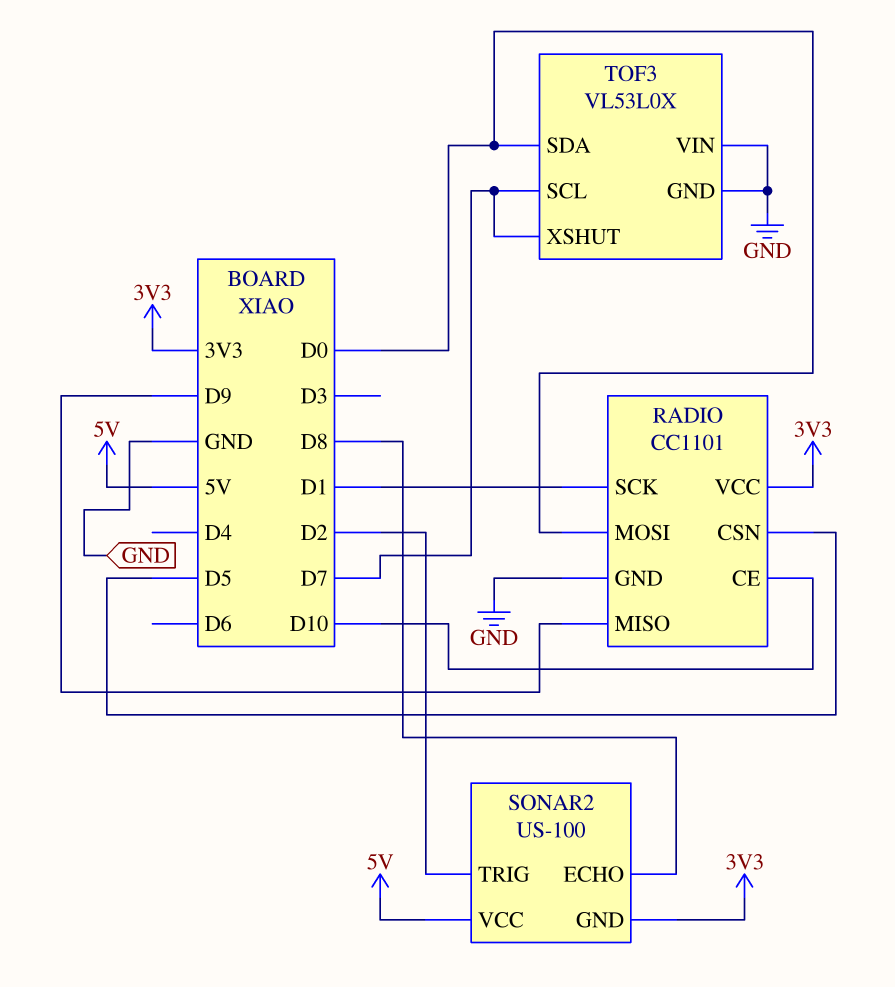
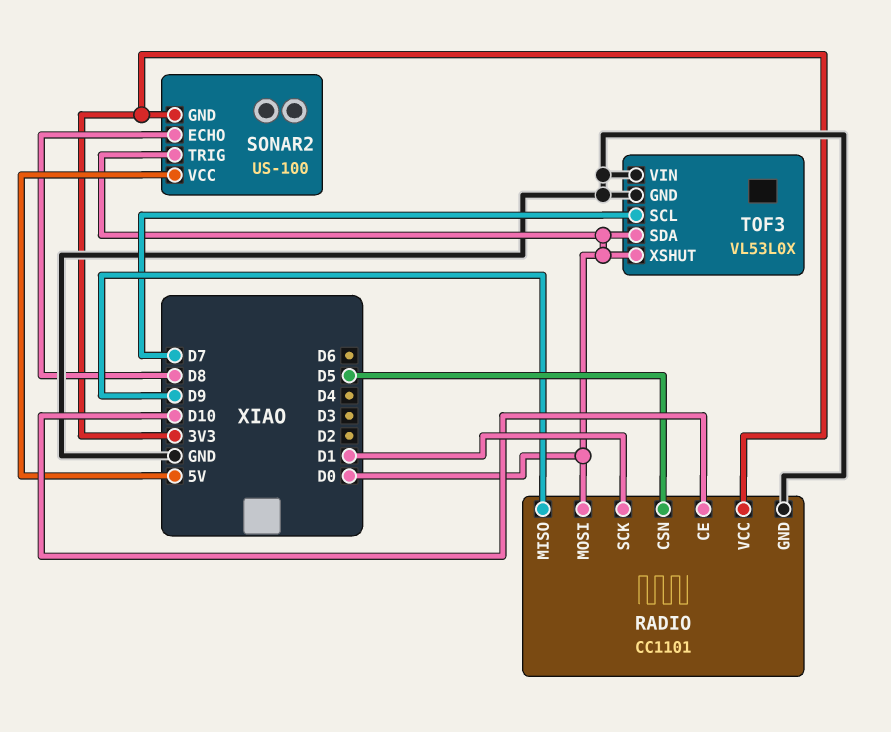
SONAR2 pin TRIG: D2 -> D0
TOF3 pin XSHUT: D7 -> D0

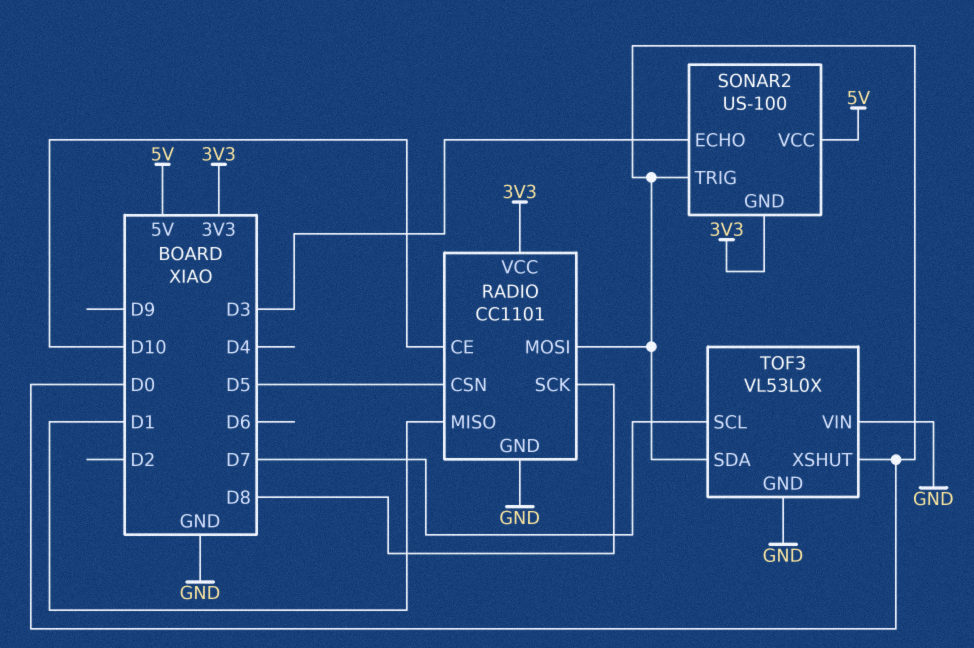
RADIO pin MISO: D9 -> D1
RADIO pin SCK: D1 -> D8
SONAR2 pin ECHO: D8 -> D3

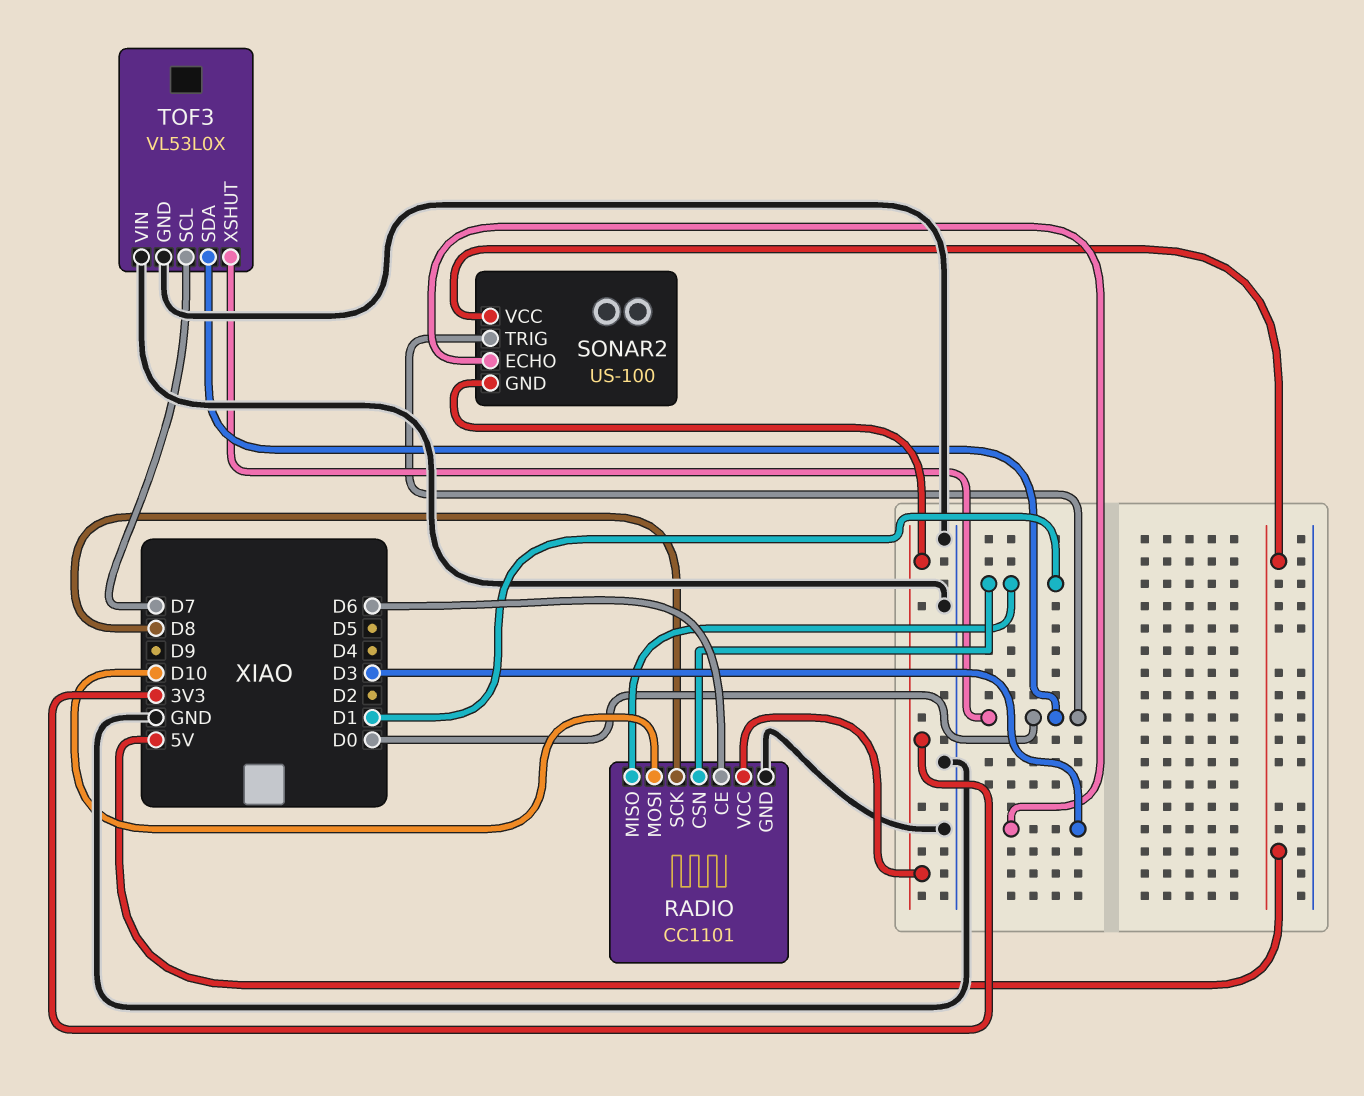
RADIO pin CE: D10 -> D6
RADIO pin CSN: D5 -> D1
RADIO pin MOSI: D0 -> D10

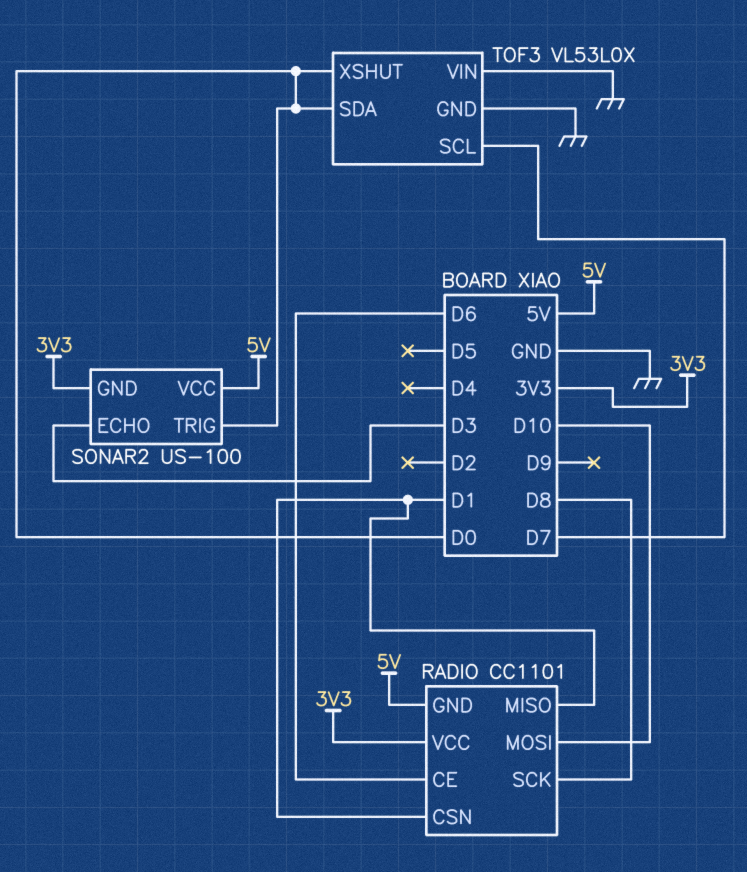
RADIO pin GND: GND -> 5V

